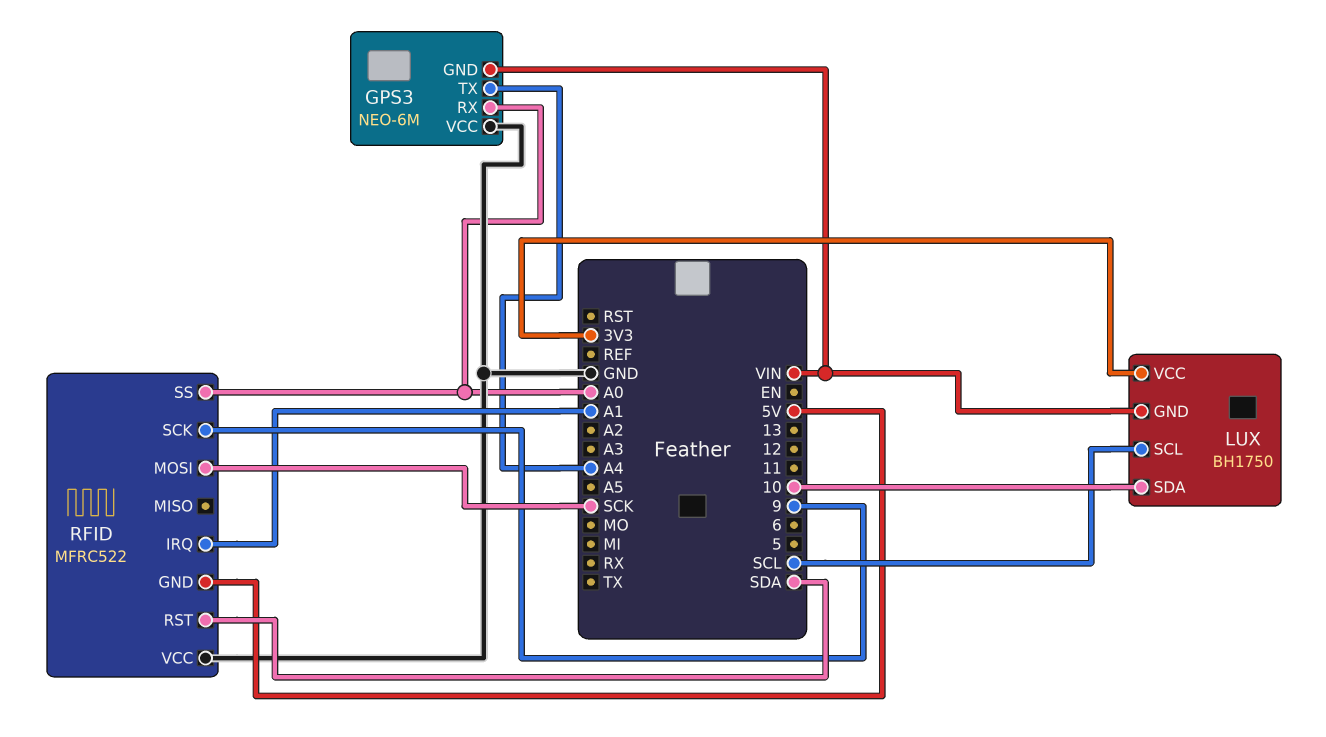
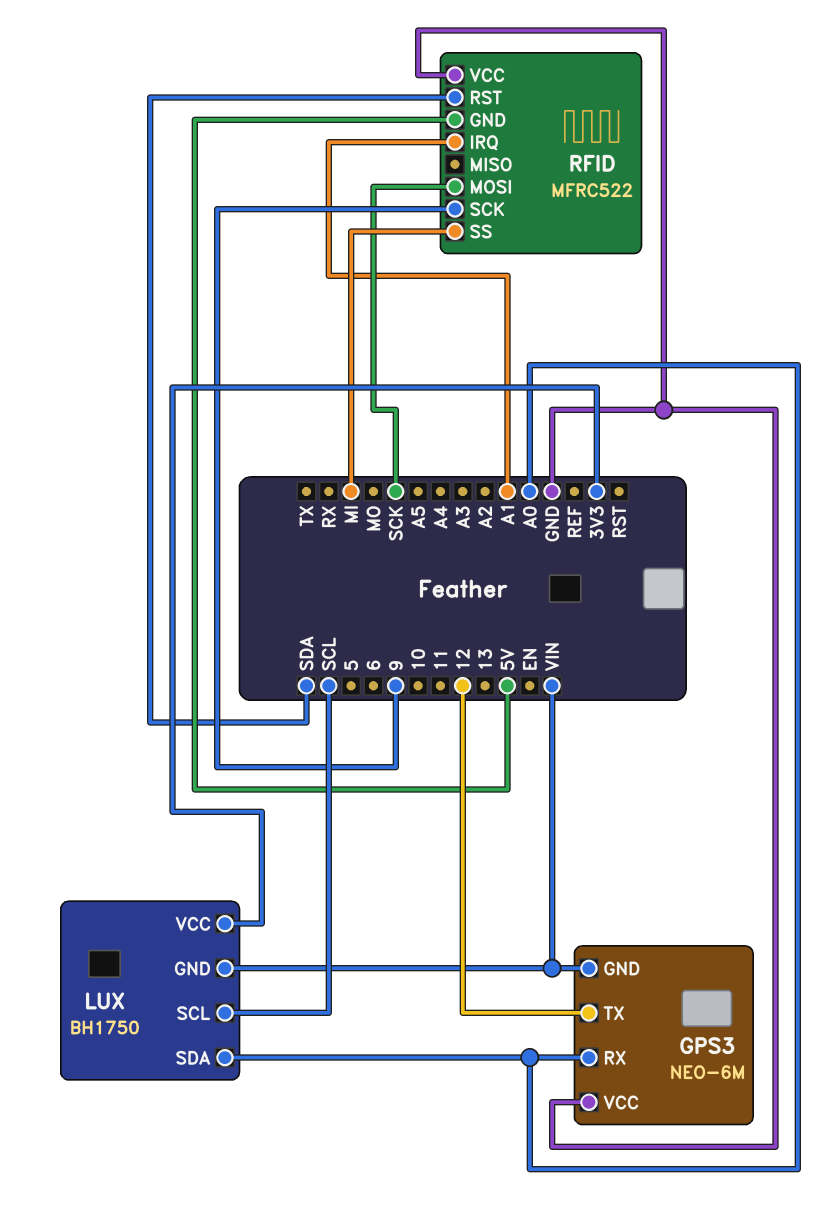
GPS3 pin TX: A4 -> 12
LUX pin SDA: 10 -> A0
RFID pin SS: A0 -> MI

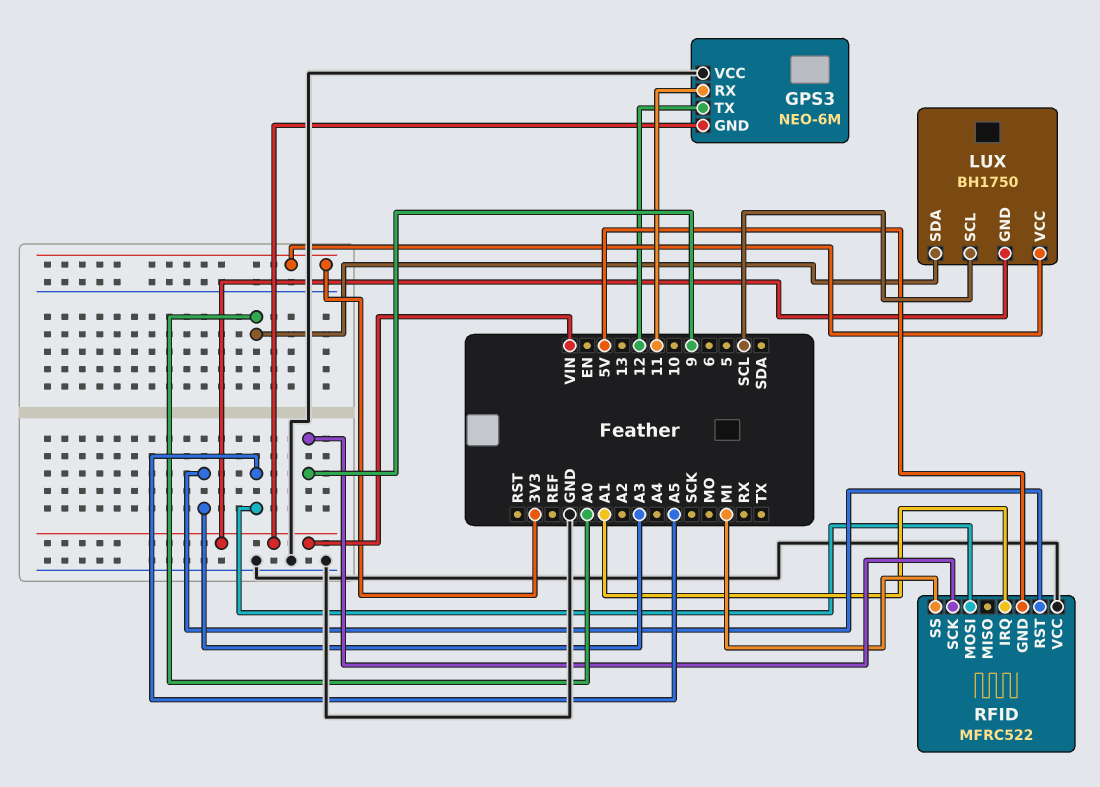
GPS3 pin RX: A0 -> 11
RFID pin MOSI: SCK -> A5
RFID pin RST: SDA -> A3

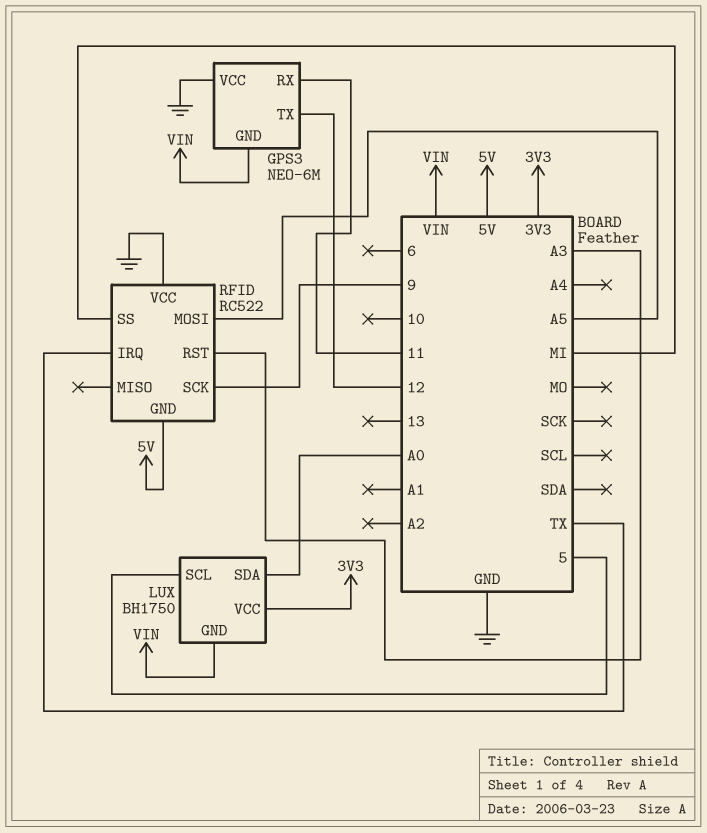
LUX pin SCL: SCL -> 5
RFID: MFRC522 -> RC522
RFID pin IRQ: A1 -> TX

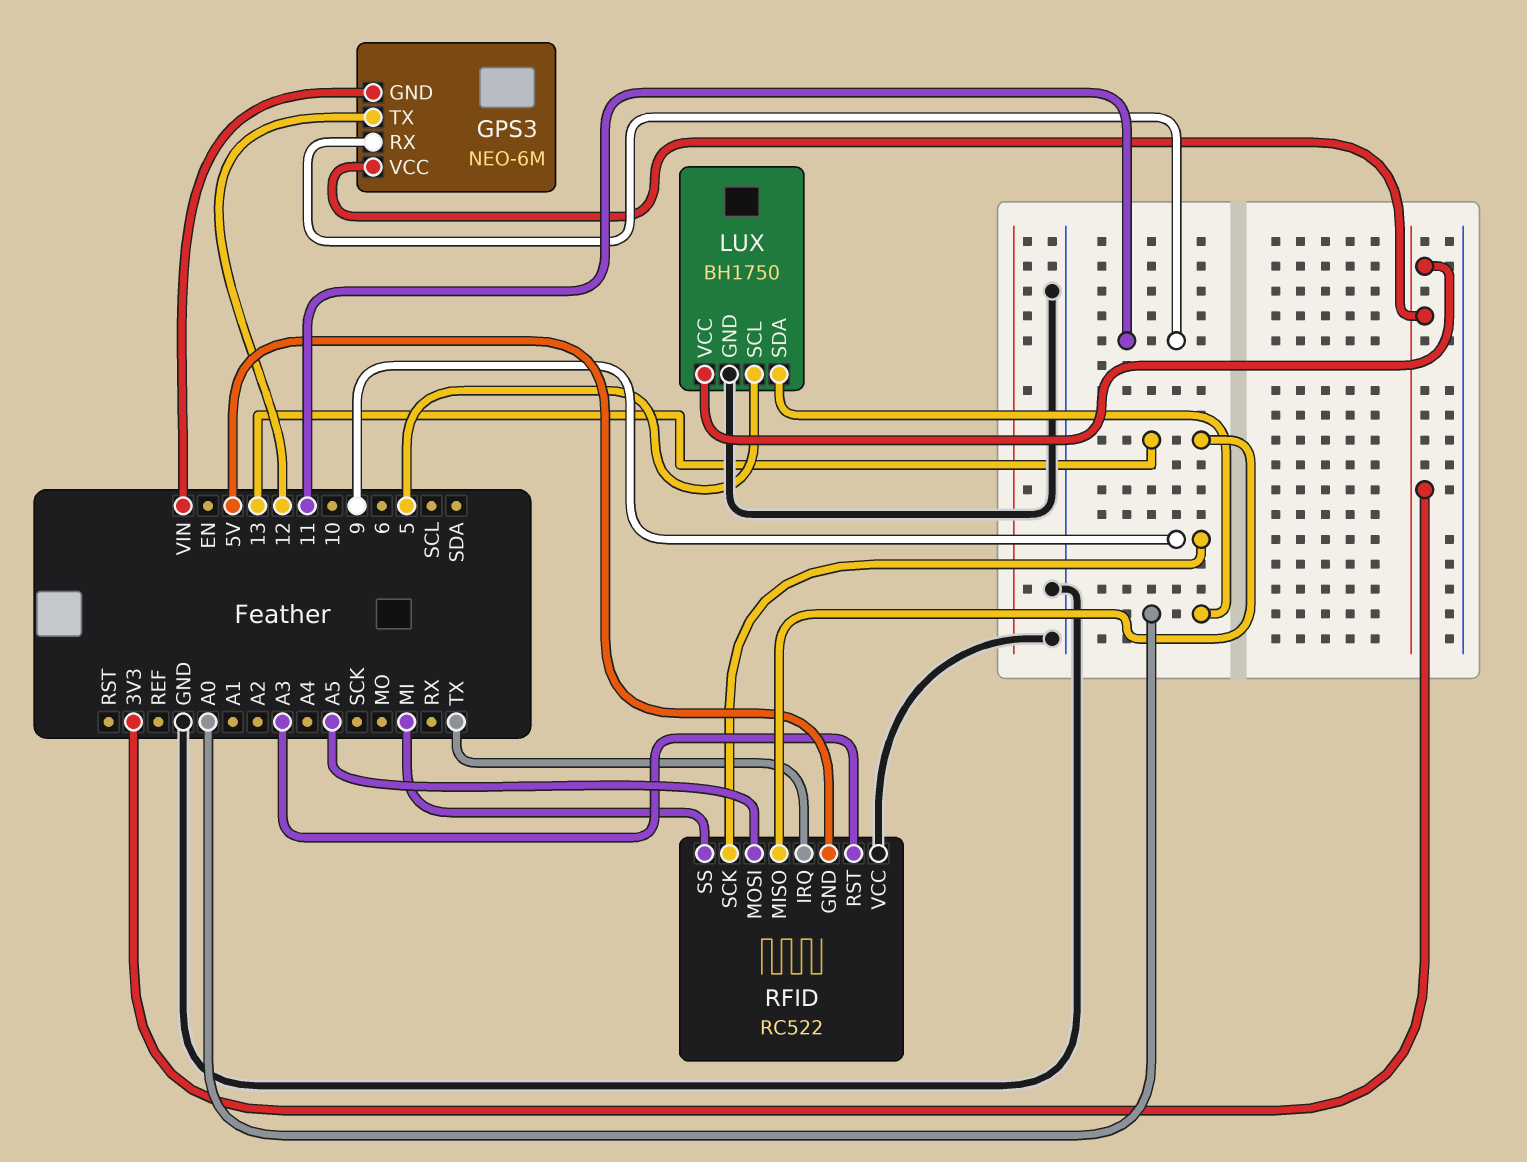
GPS3 pin VCC: GND -> 3V3
LUX pin GND: VIN -> GND
RFID pin MISO: none -> 13

